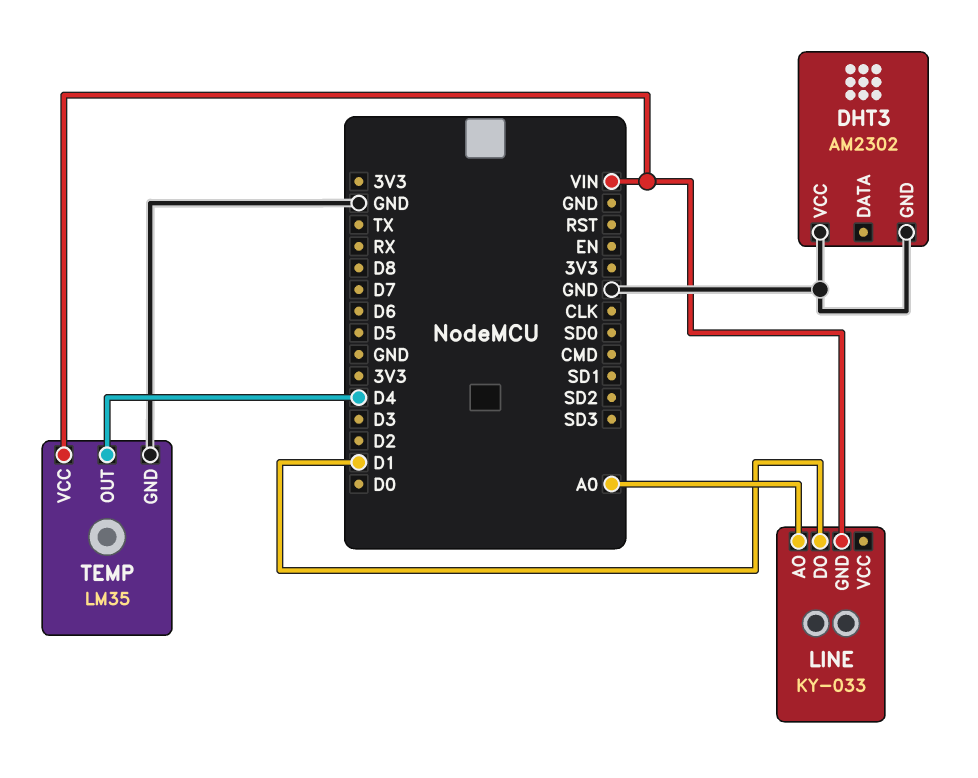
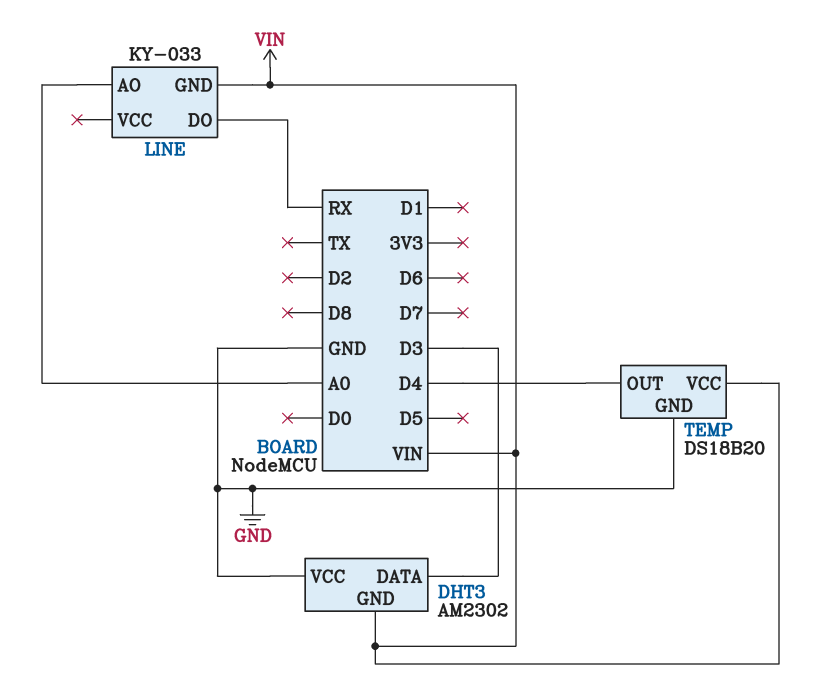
DHT3 pin DATA: none -> D3
DHT3 pin GND: GND -> VIN
LINE pin DO: D1 -> RX
TEMP: LM35 -> DS18B20

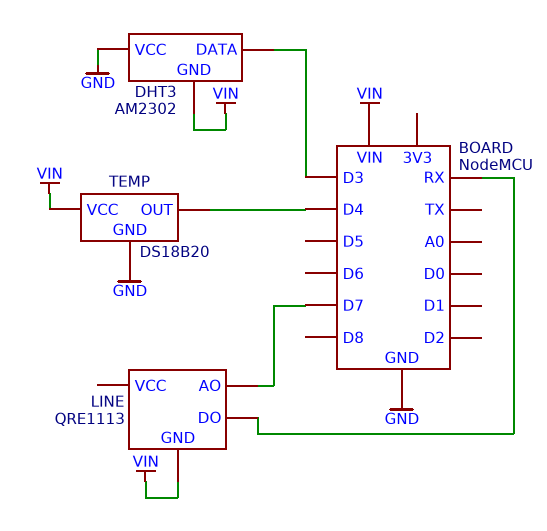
LINE: KY-033 -> QRE1113
LINE pin AO: A0 -> D7

